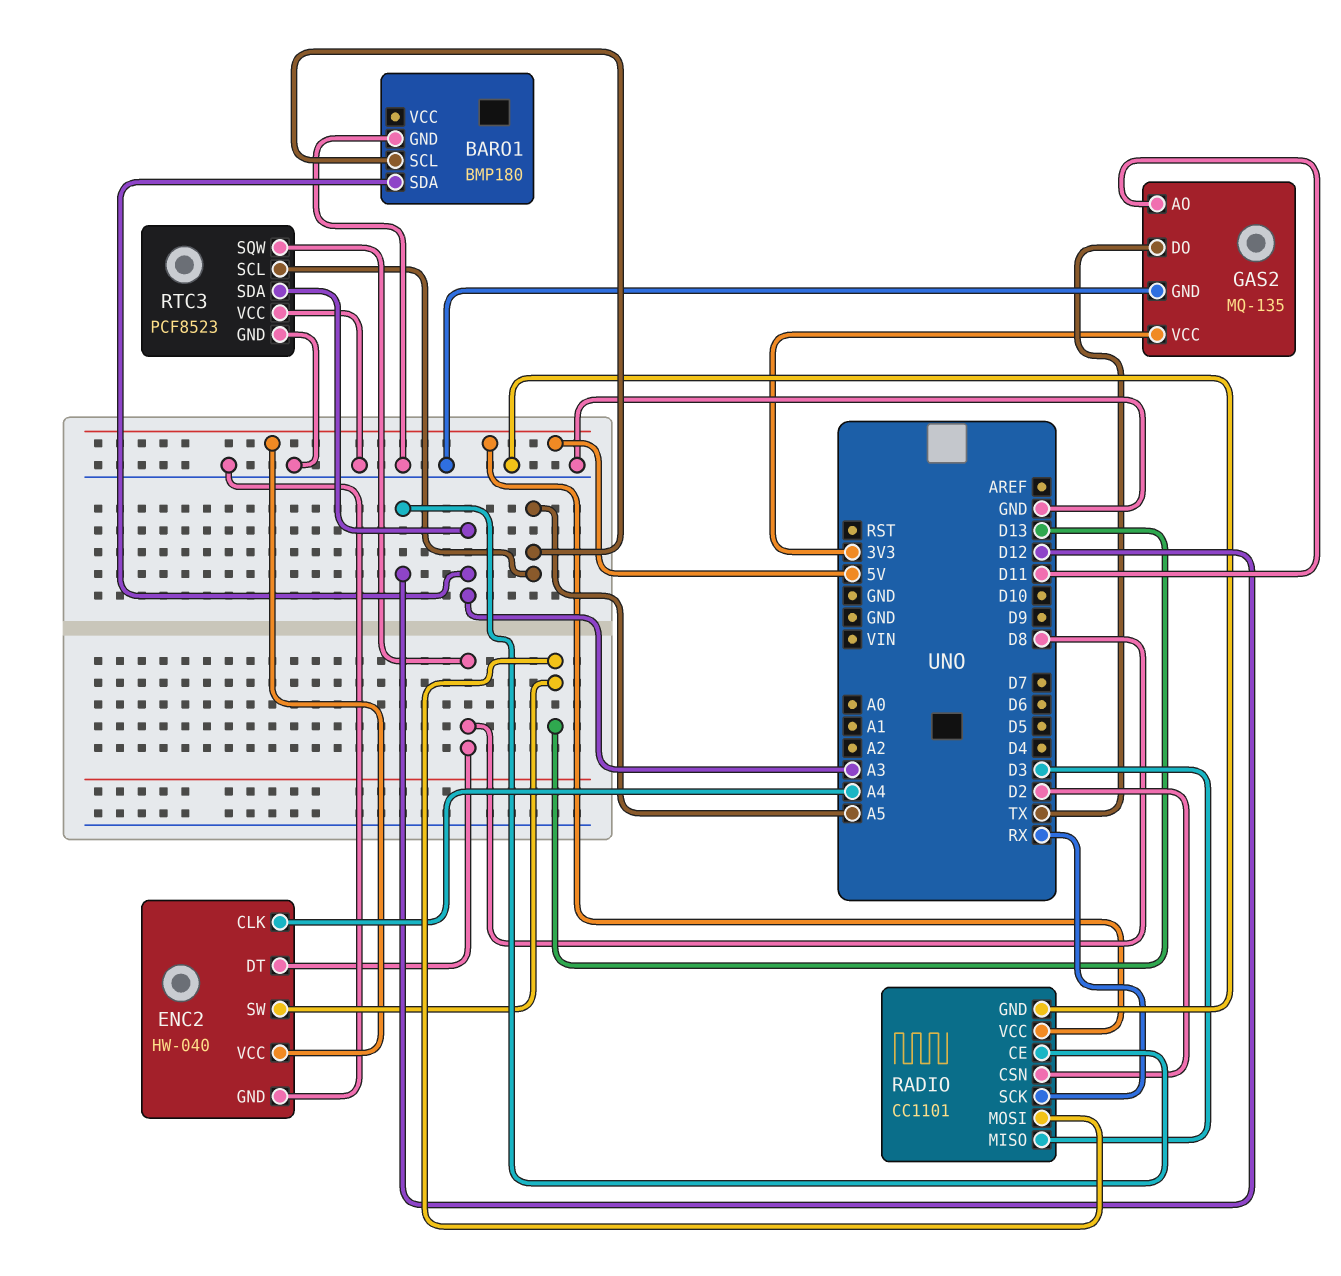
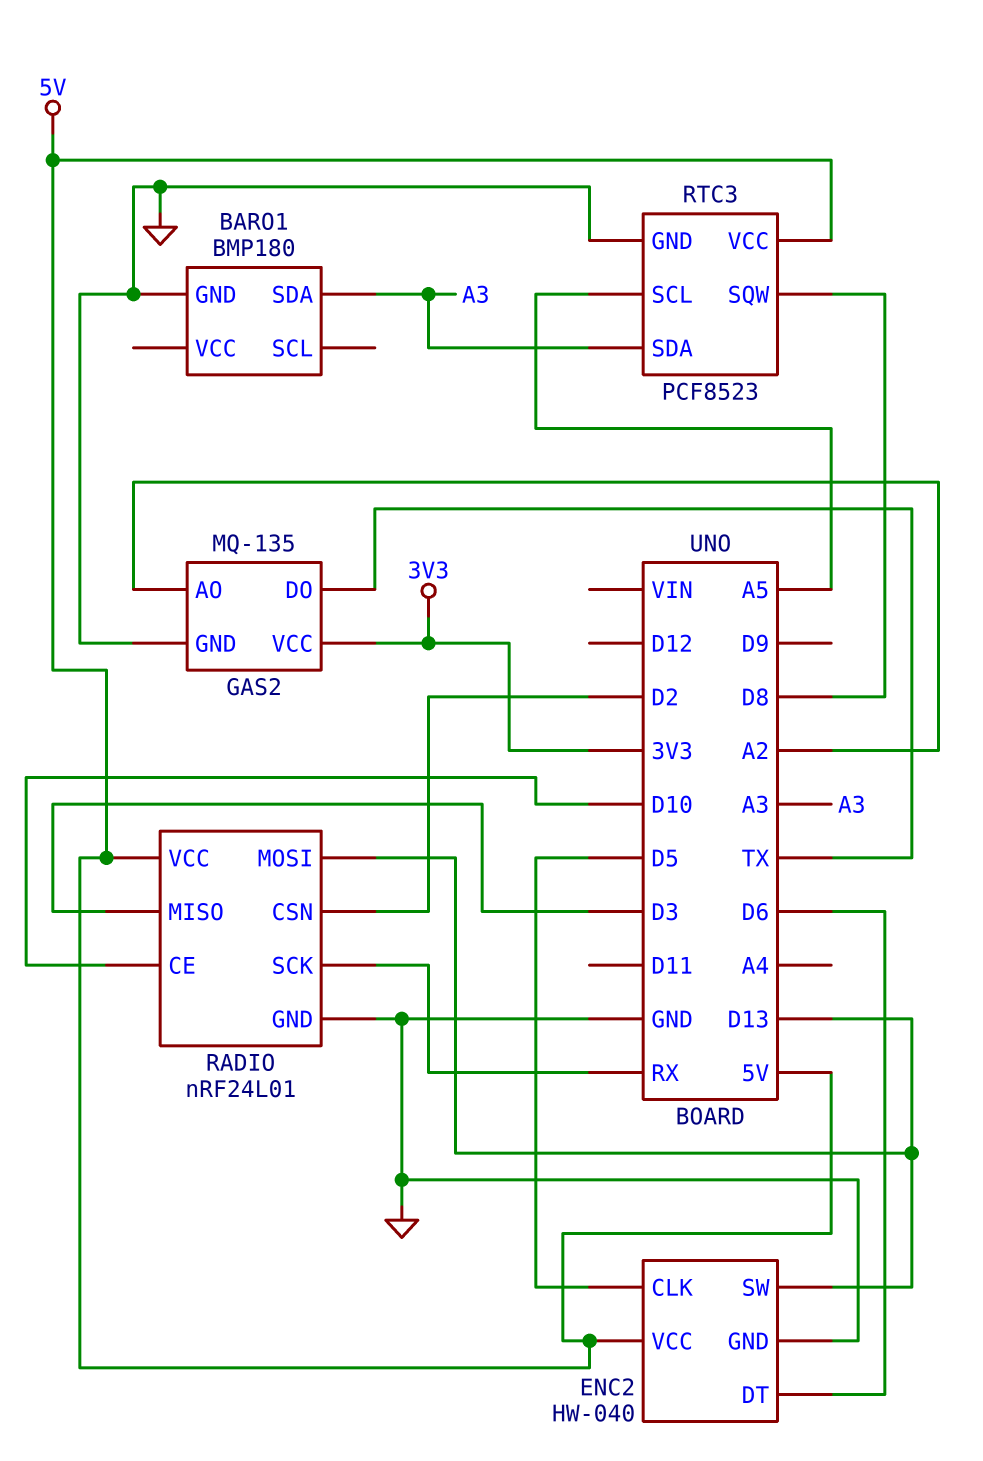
BARO1 pin SCL: A5 -> none
ENC2 pin CLK: A4 -> D5
ENC2 pin DT: D8 -> D6
GAS2 pin AO: D11 -> A2
RADIO: CC1101 -> nRF24L01
RADIO pin CE: D12 -> D10
RTC3 pin VCC: GND -> 5V

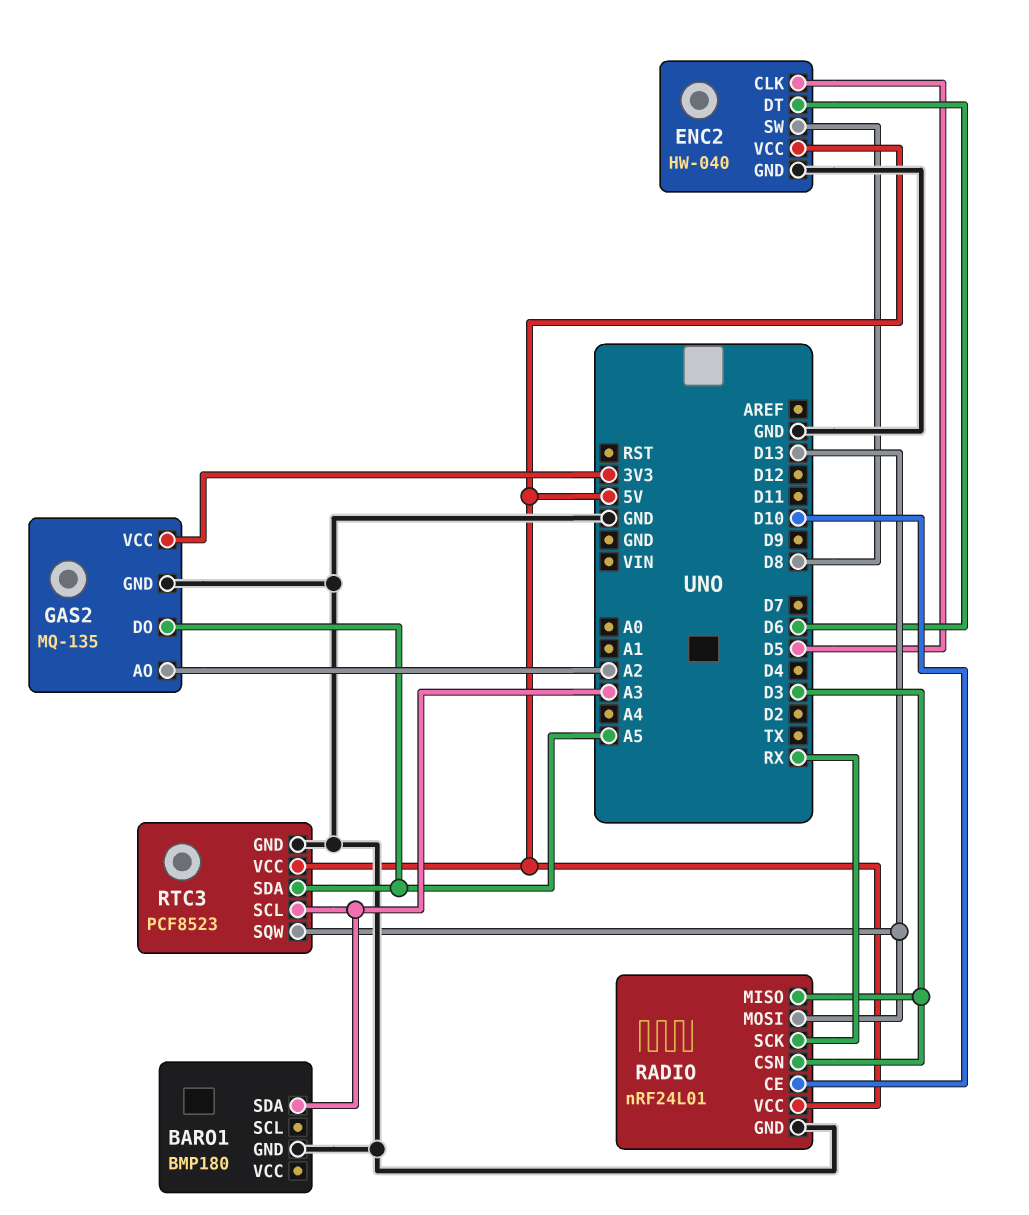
ENC2 pin SW: D13 -> D8
GAS2 pin DO: TX -> A5
RADIO pin CSN: D2 -> D3
RTC3 pin SCL: A5 -> A3
RTC3 pin SDA: A3 -> A5
RTC3 pin SQW: D8 -> D13

